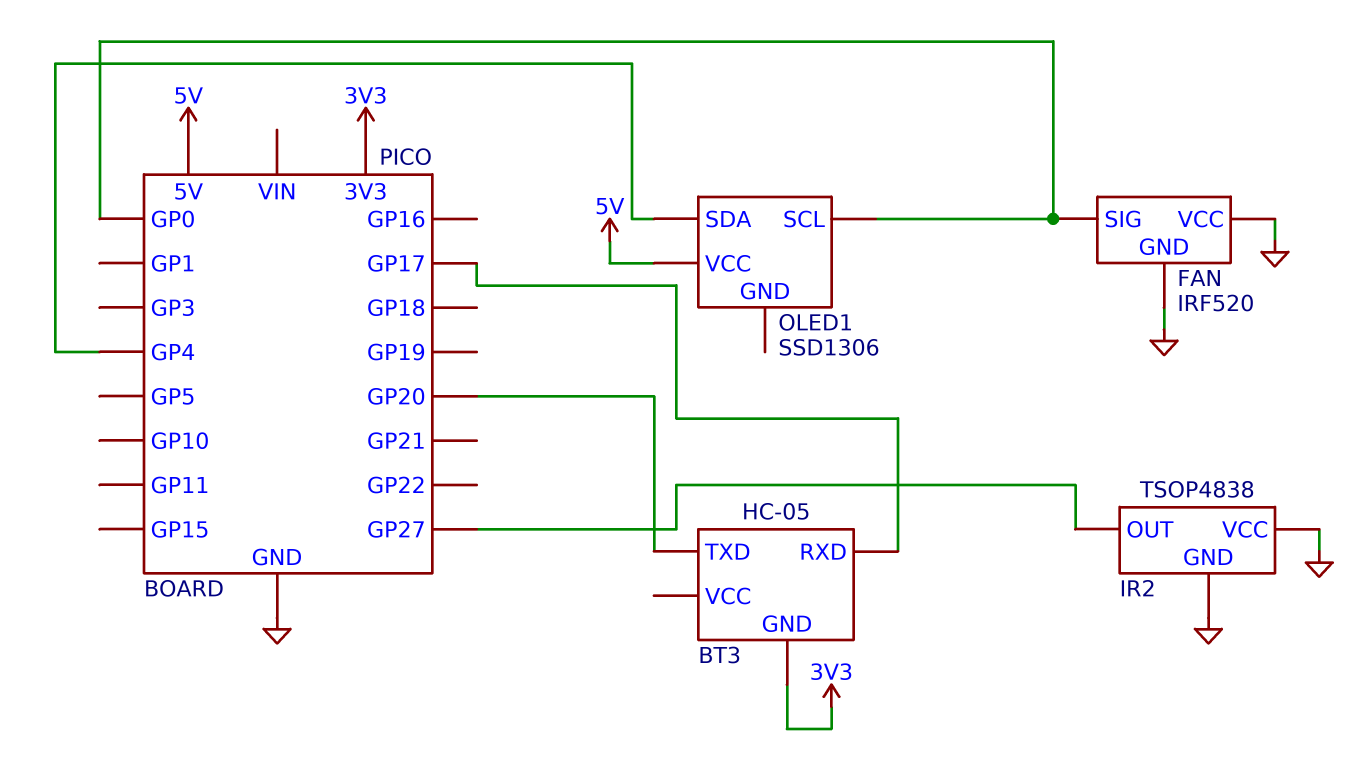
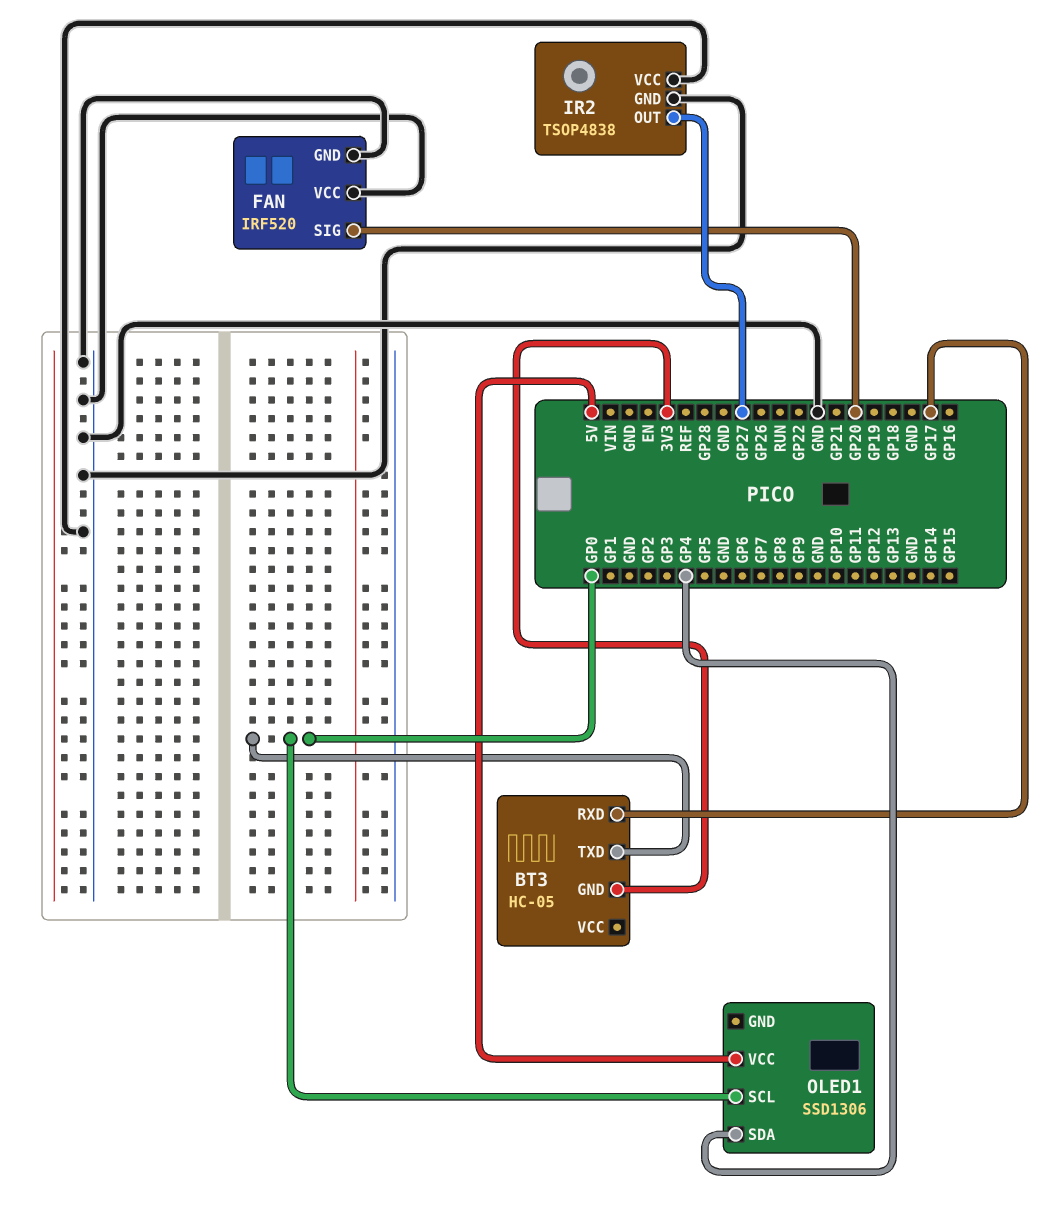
BT3 pin TXD: GP20 -> GP0
FAN pin SIG: GP0 -> GP20

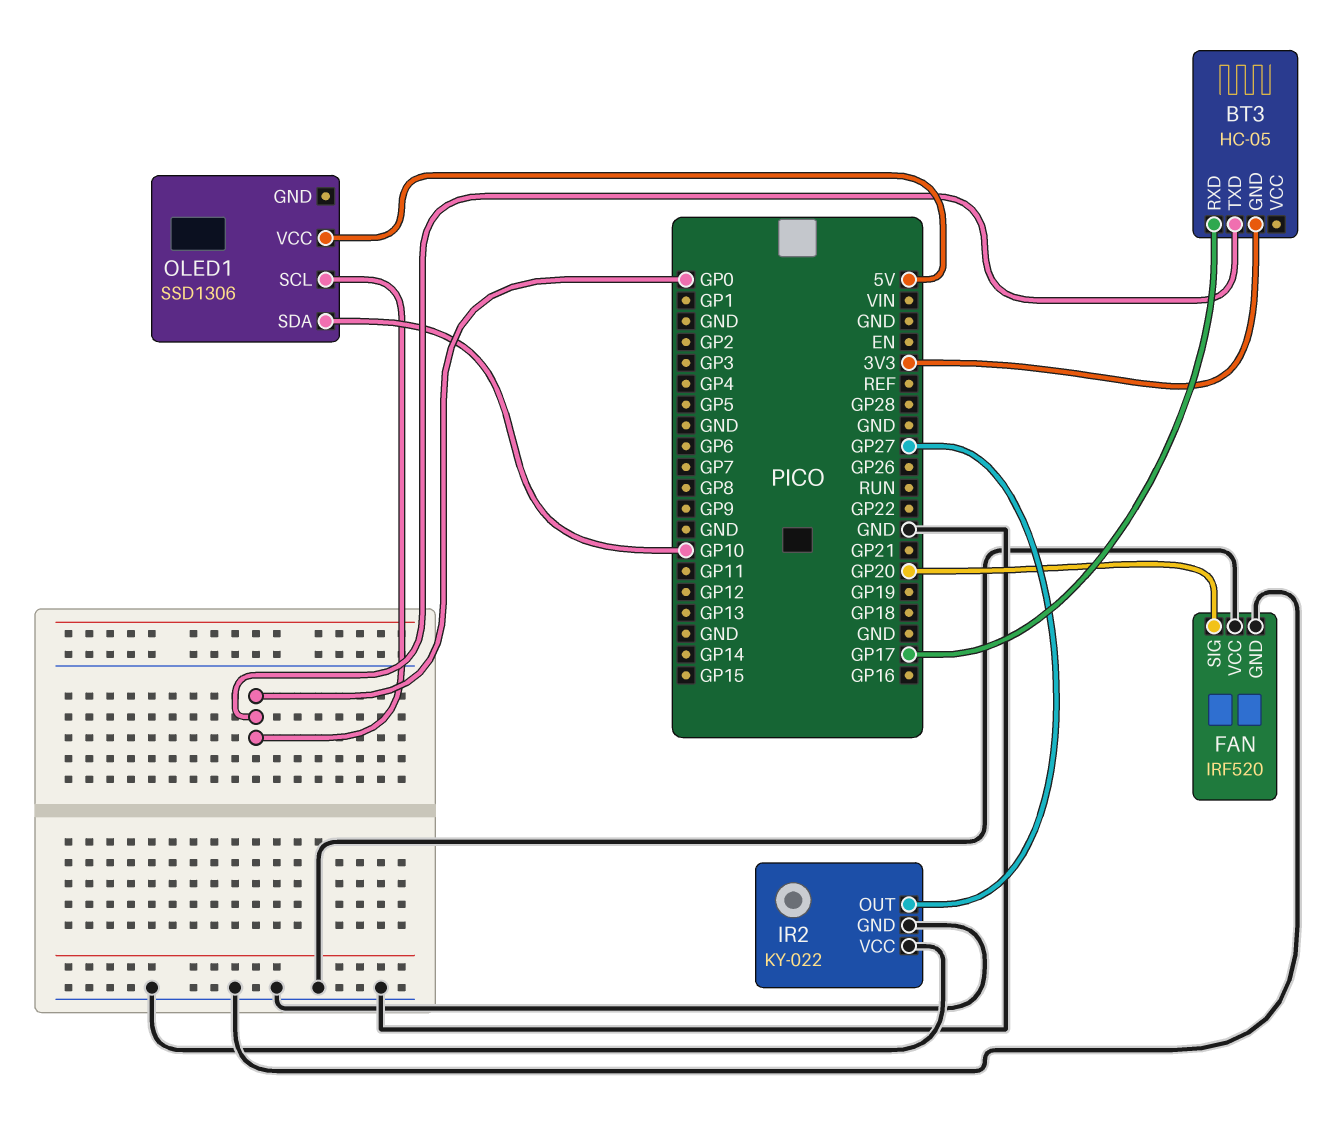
IR2: TSOP4838 -> KY-022
OLED1 pin SDA: GP4 -> GP10

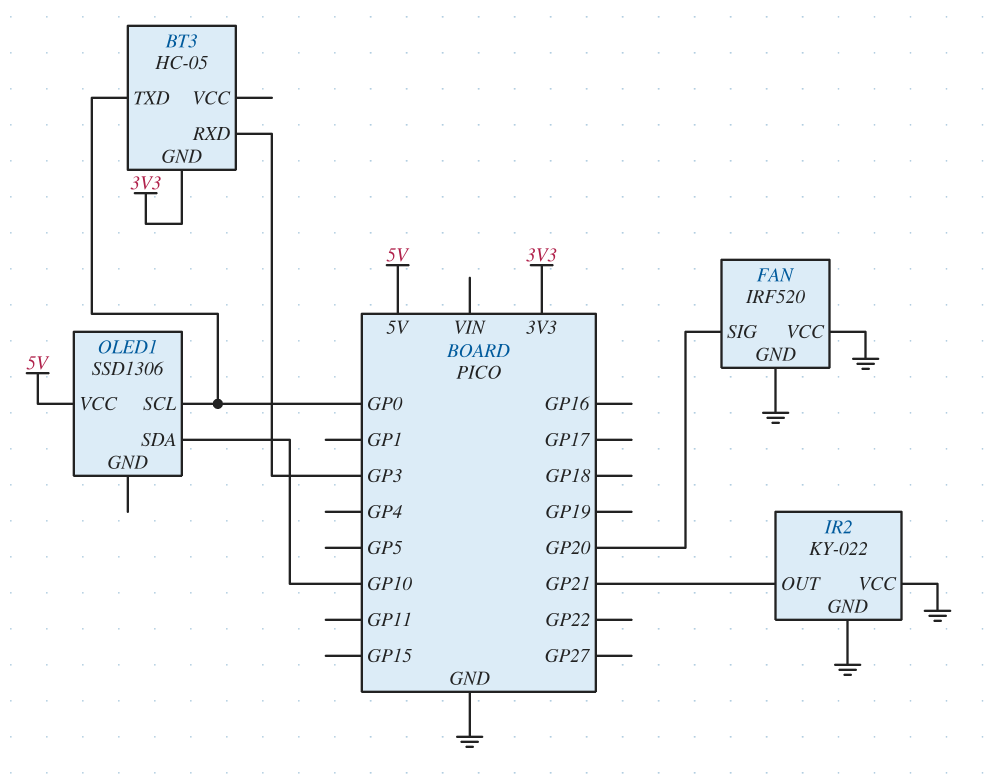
BT3 pin RXD: GP17 -> GP3
IR2 pin OUT: GP27 -> GP21

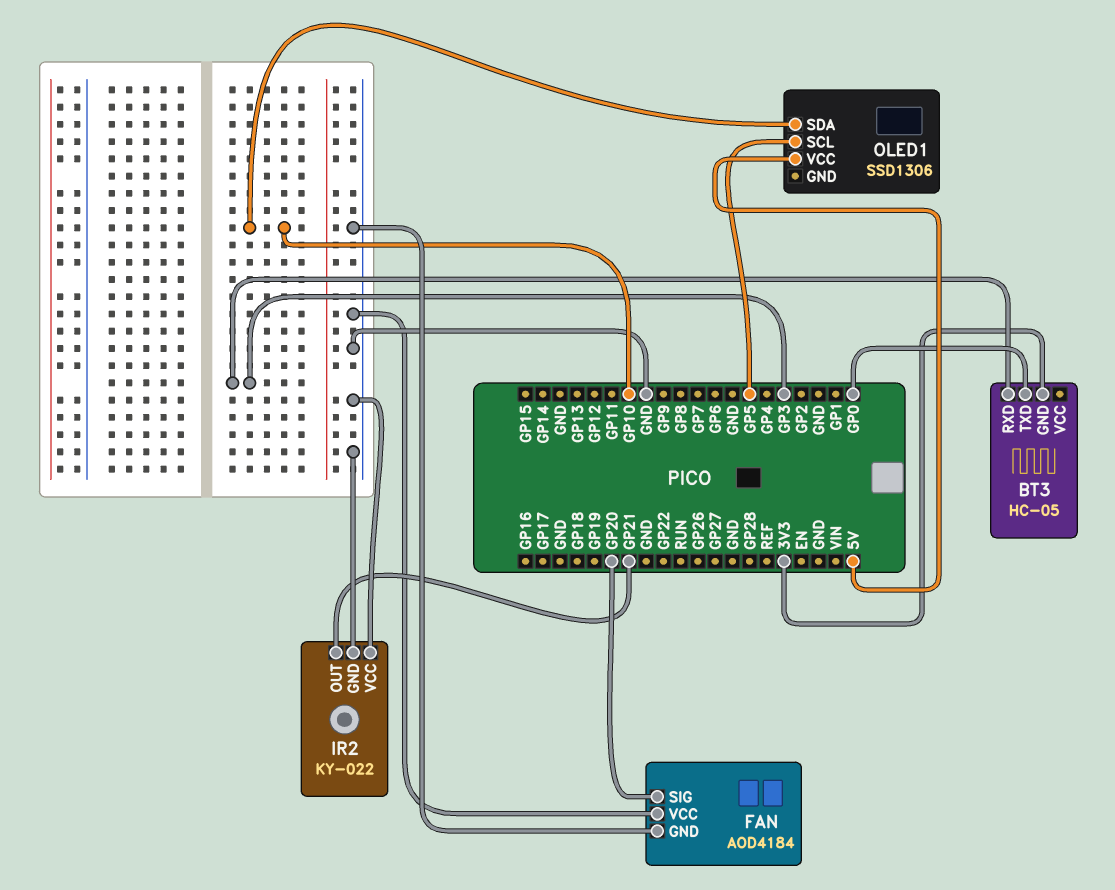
FAN: IRF520 -> AOD4184
OLED1 pin SCL: GP0 -> GP5

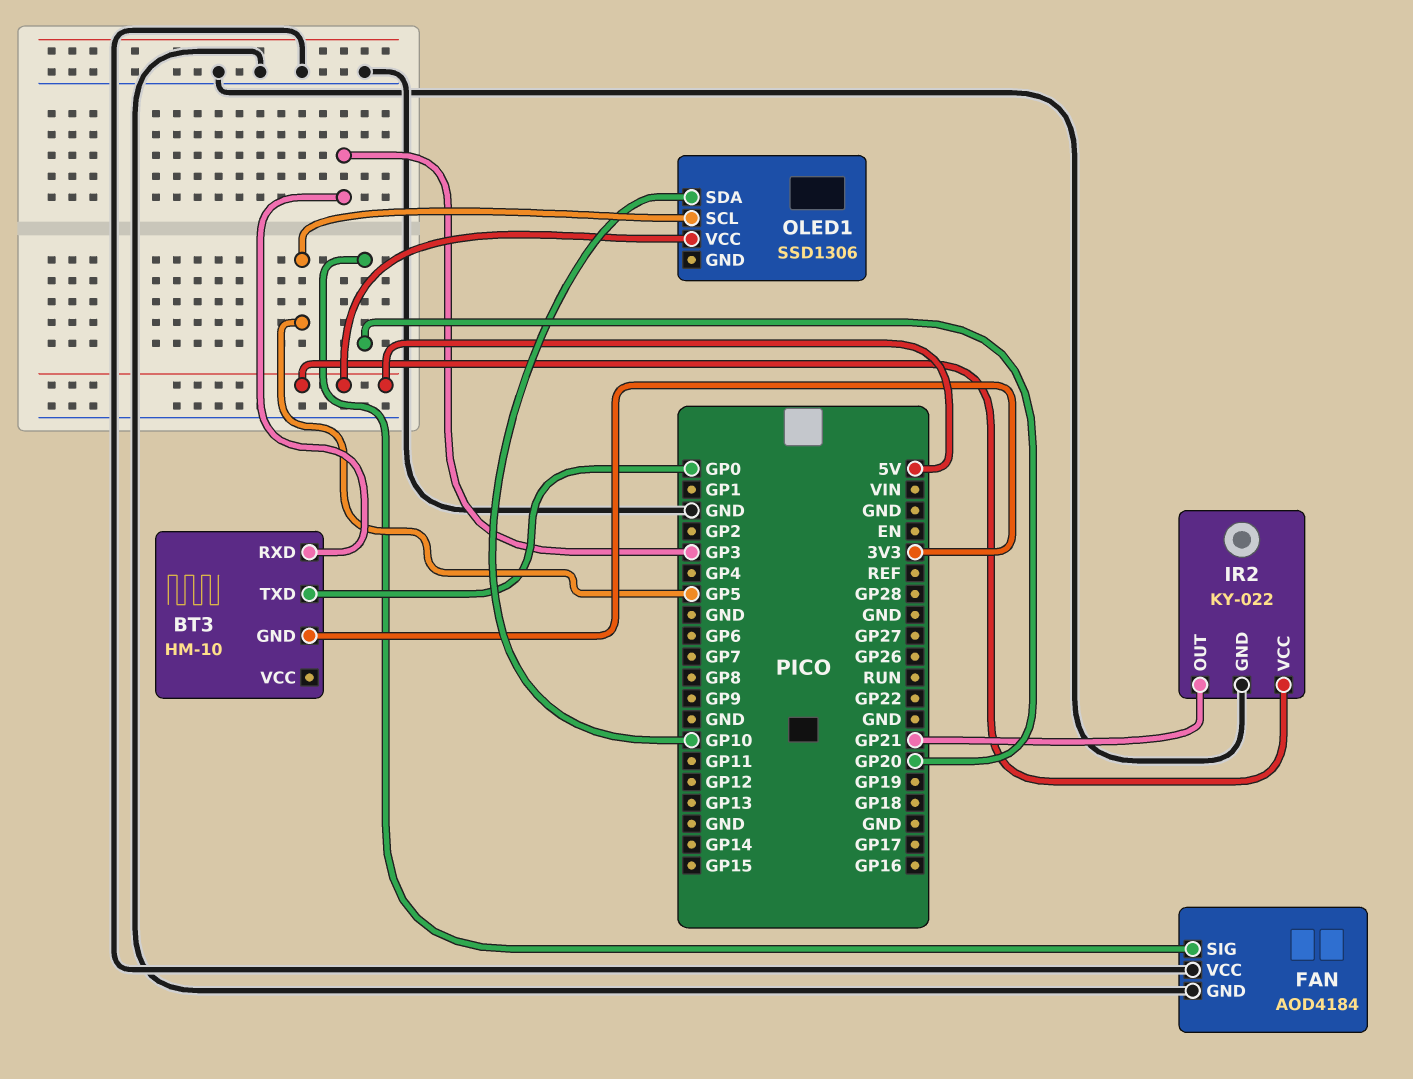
BT3: HC-05 -> HM-10
IR2 pin VCC: GND -> 5V

